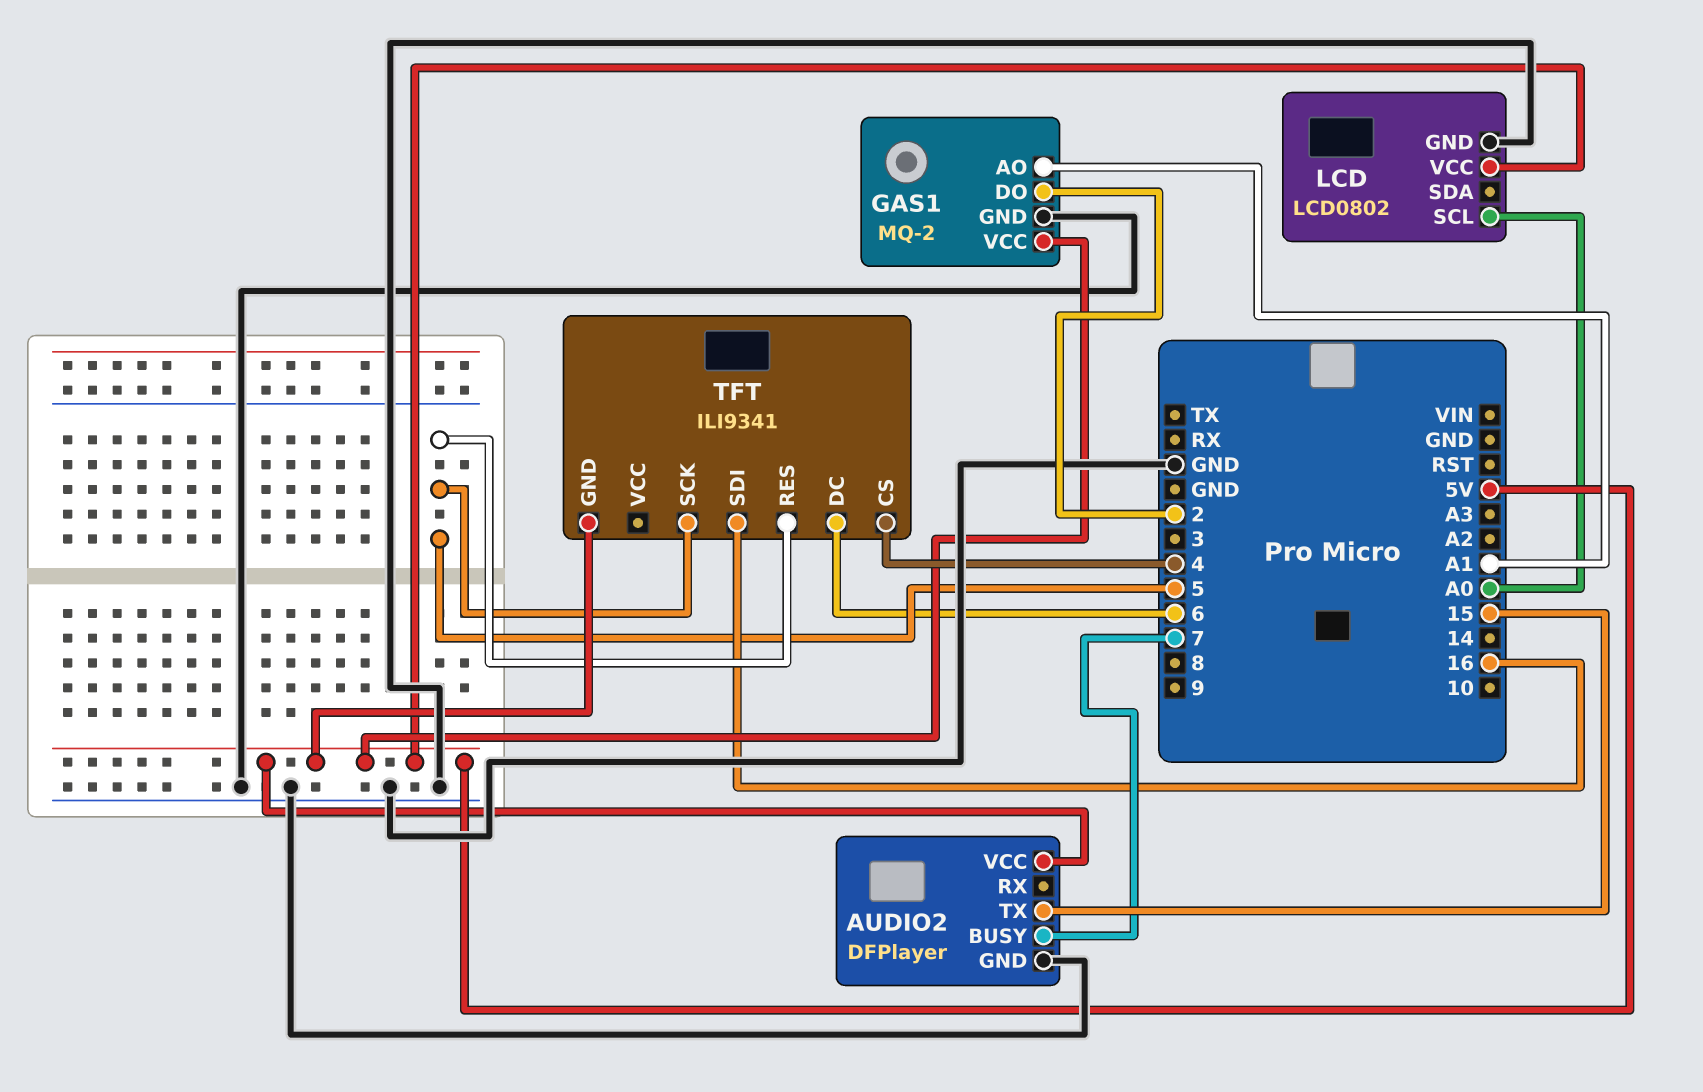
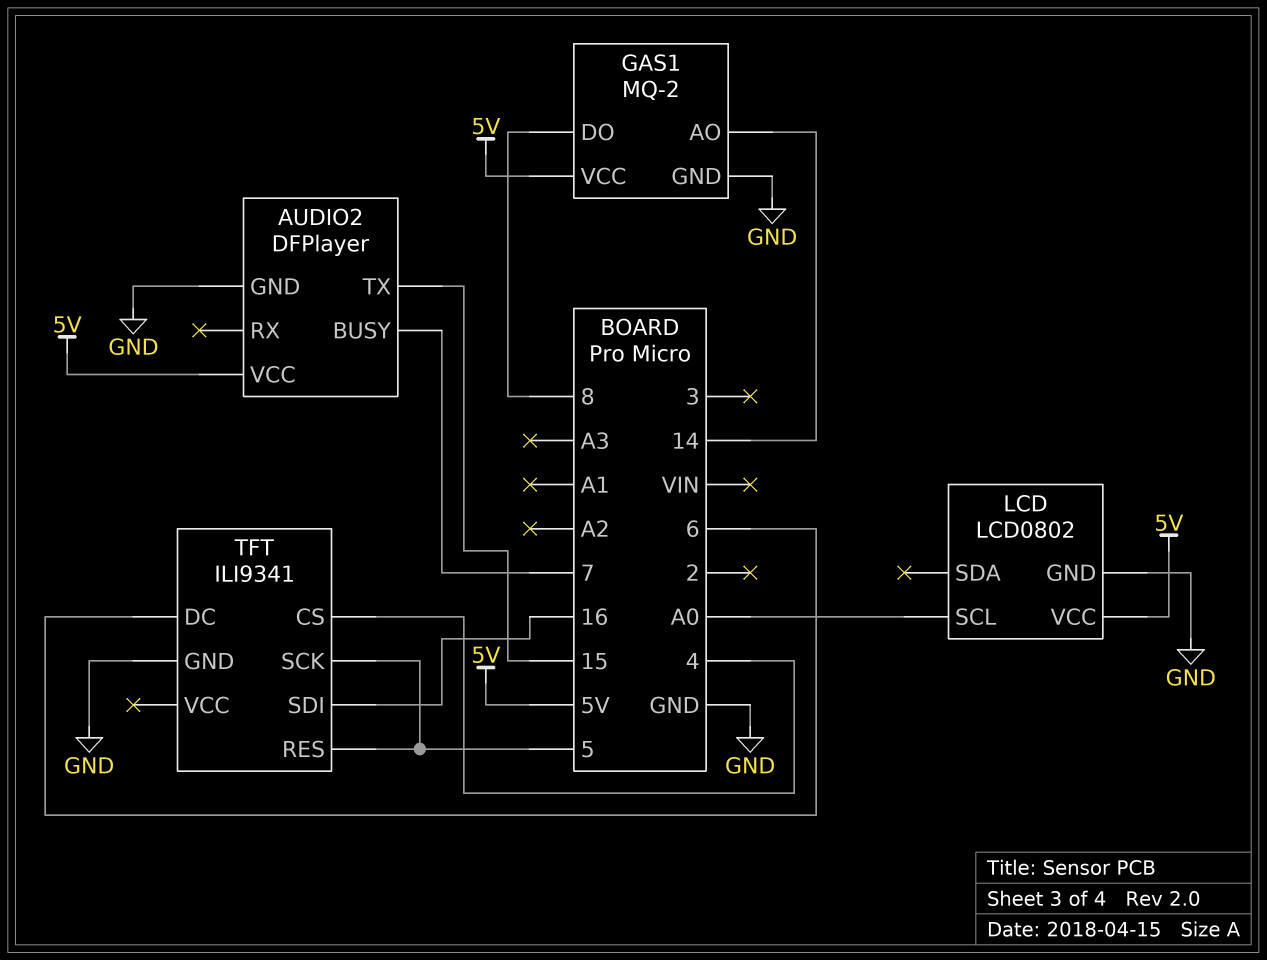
GAS1 pin AO: A1 -> 14
GAS1 pin DO: 2 -> 8
TFT pin GND: 5V -> GND

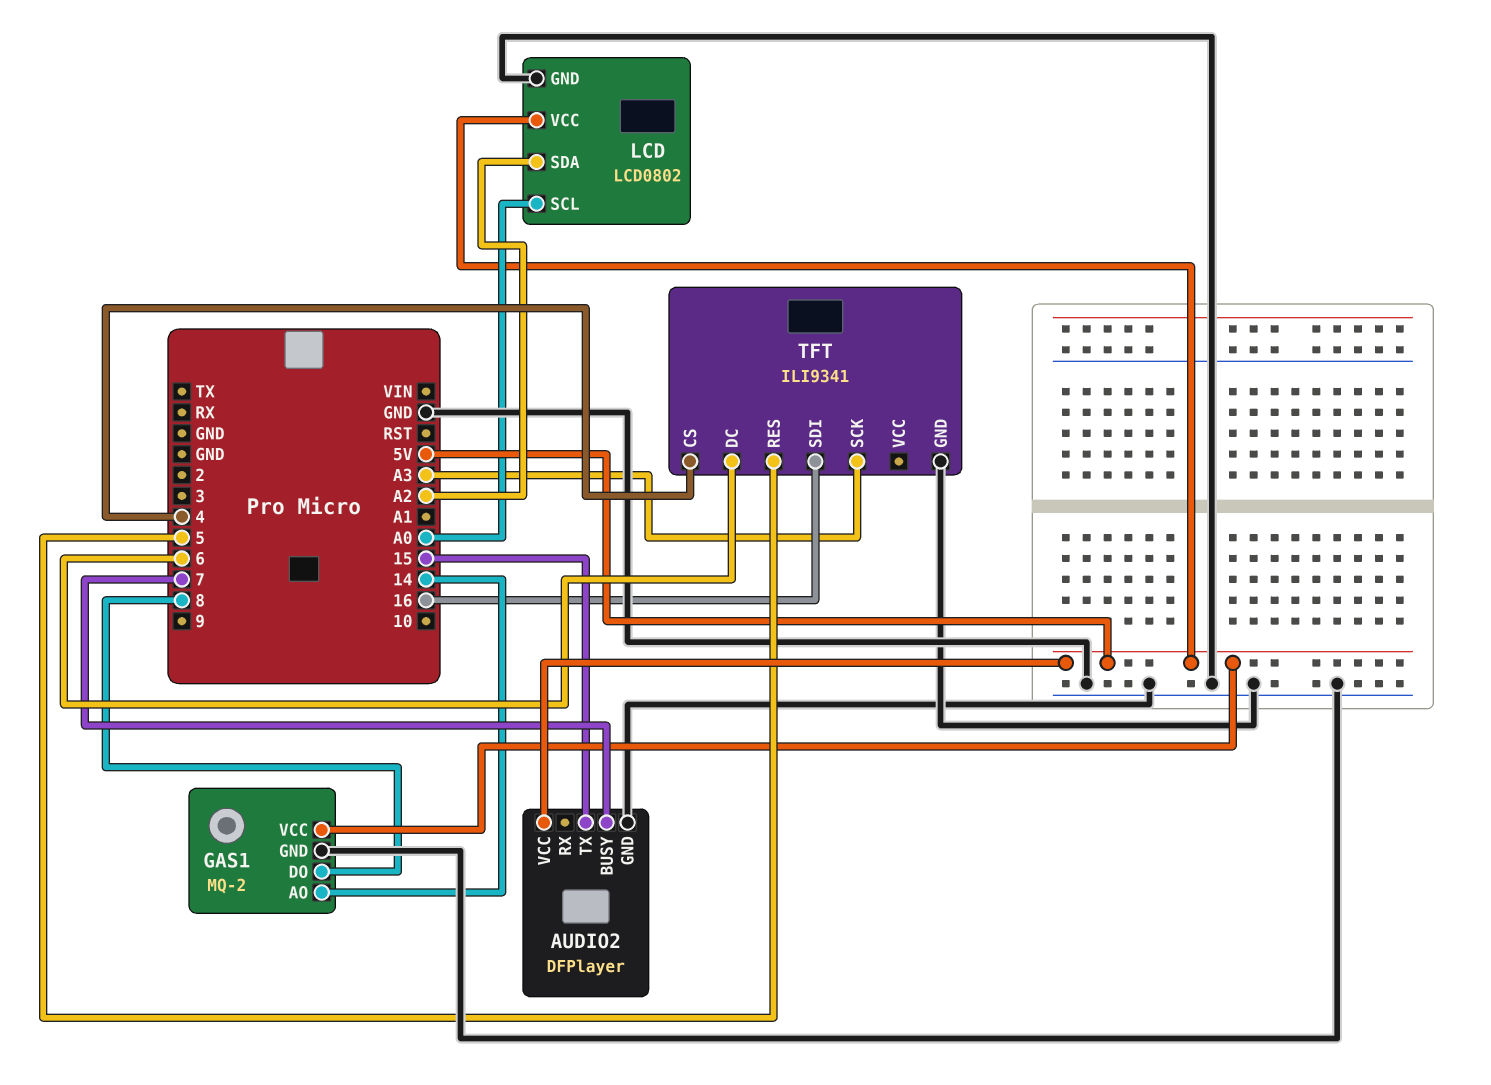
LCD pin SDA: none -> A2
TFT pin SCK: 5 -> A3

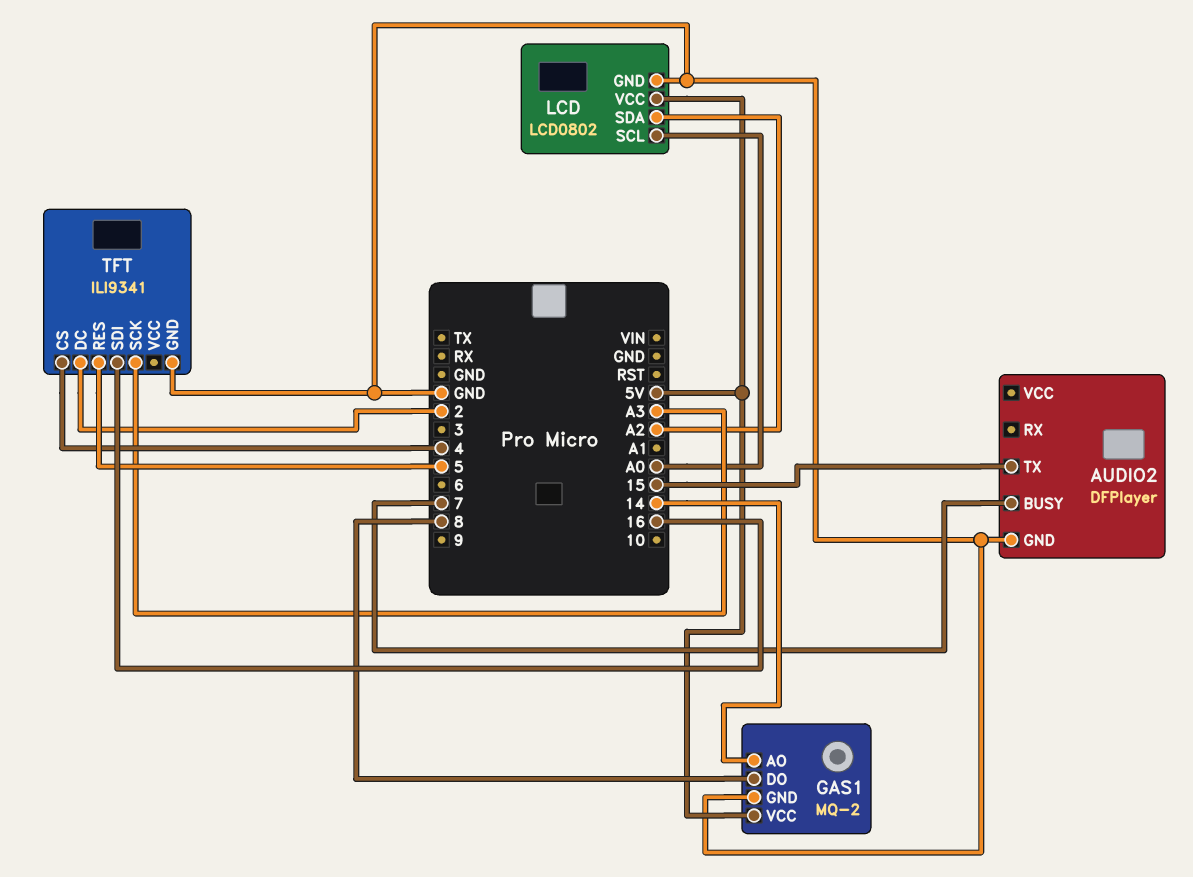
AUDIO2 pin VCC: 5V -> none
TFT pin DC: 6 -> 2

